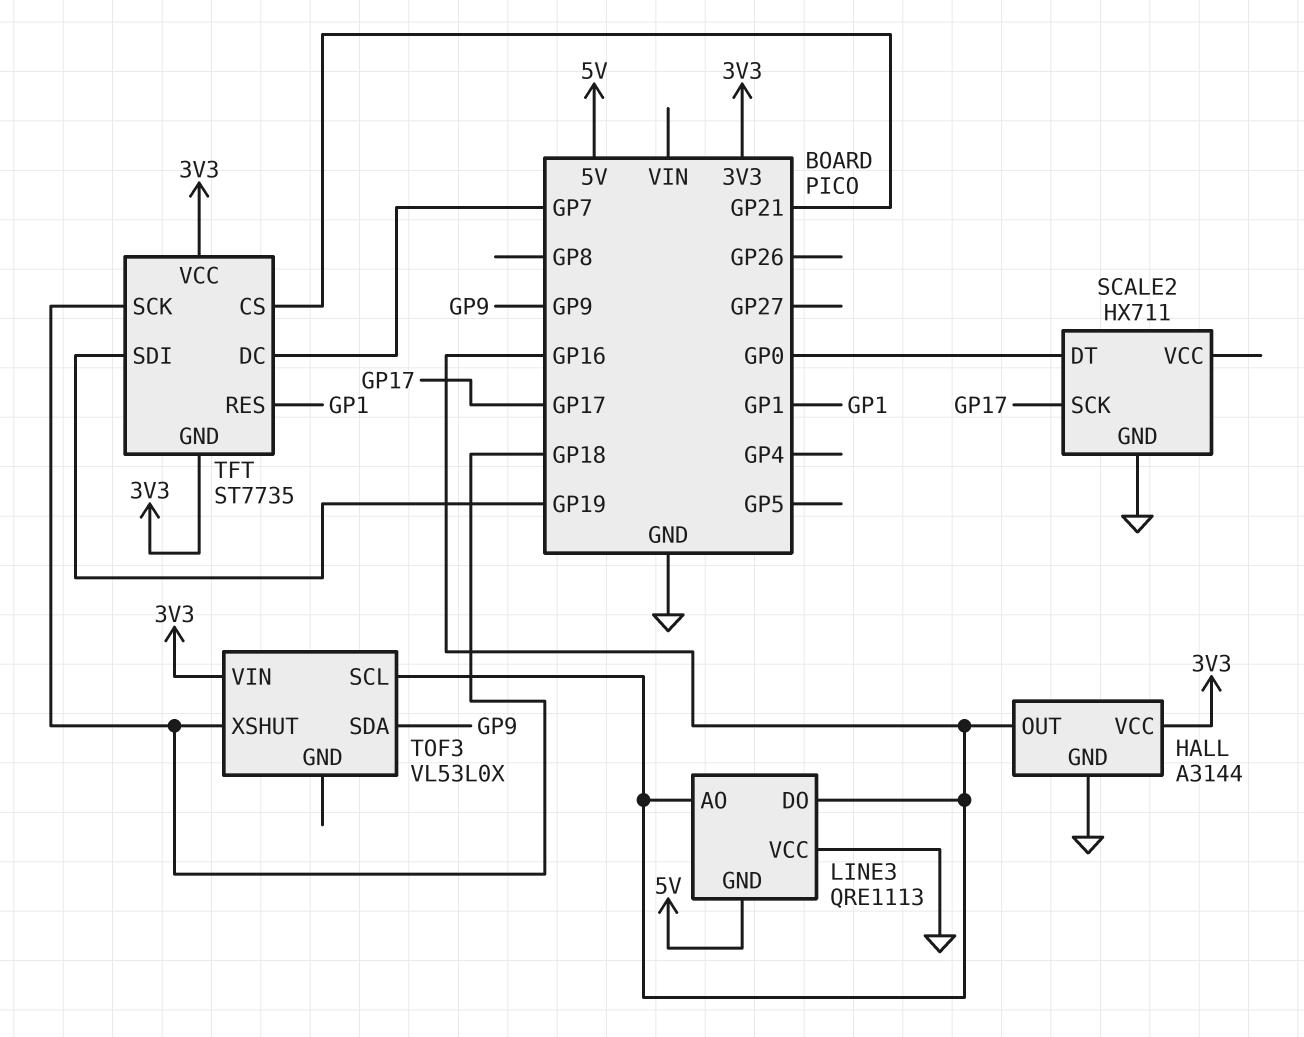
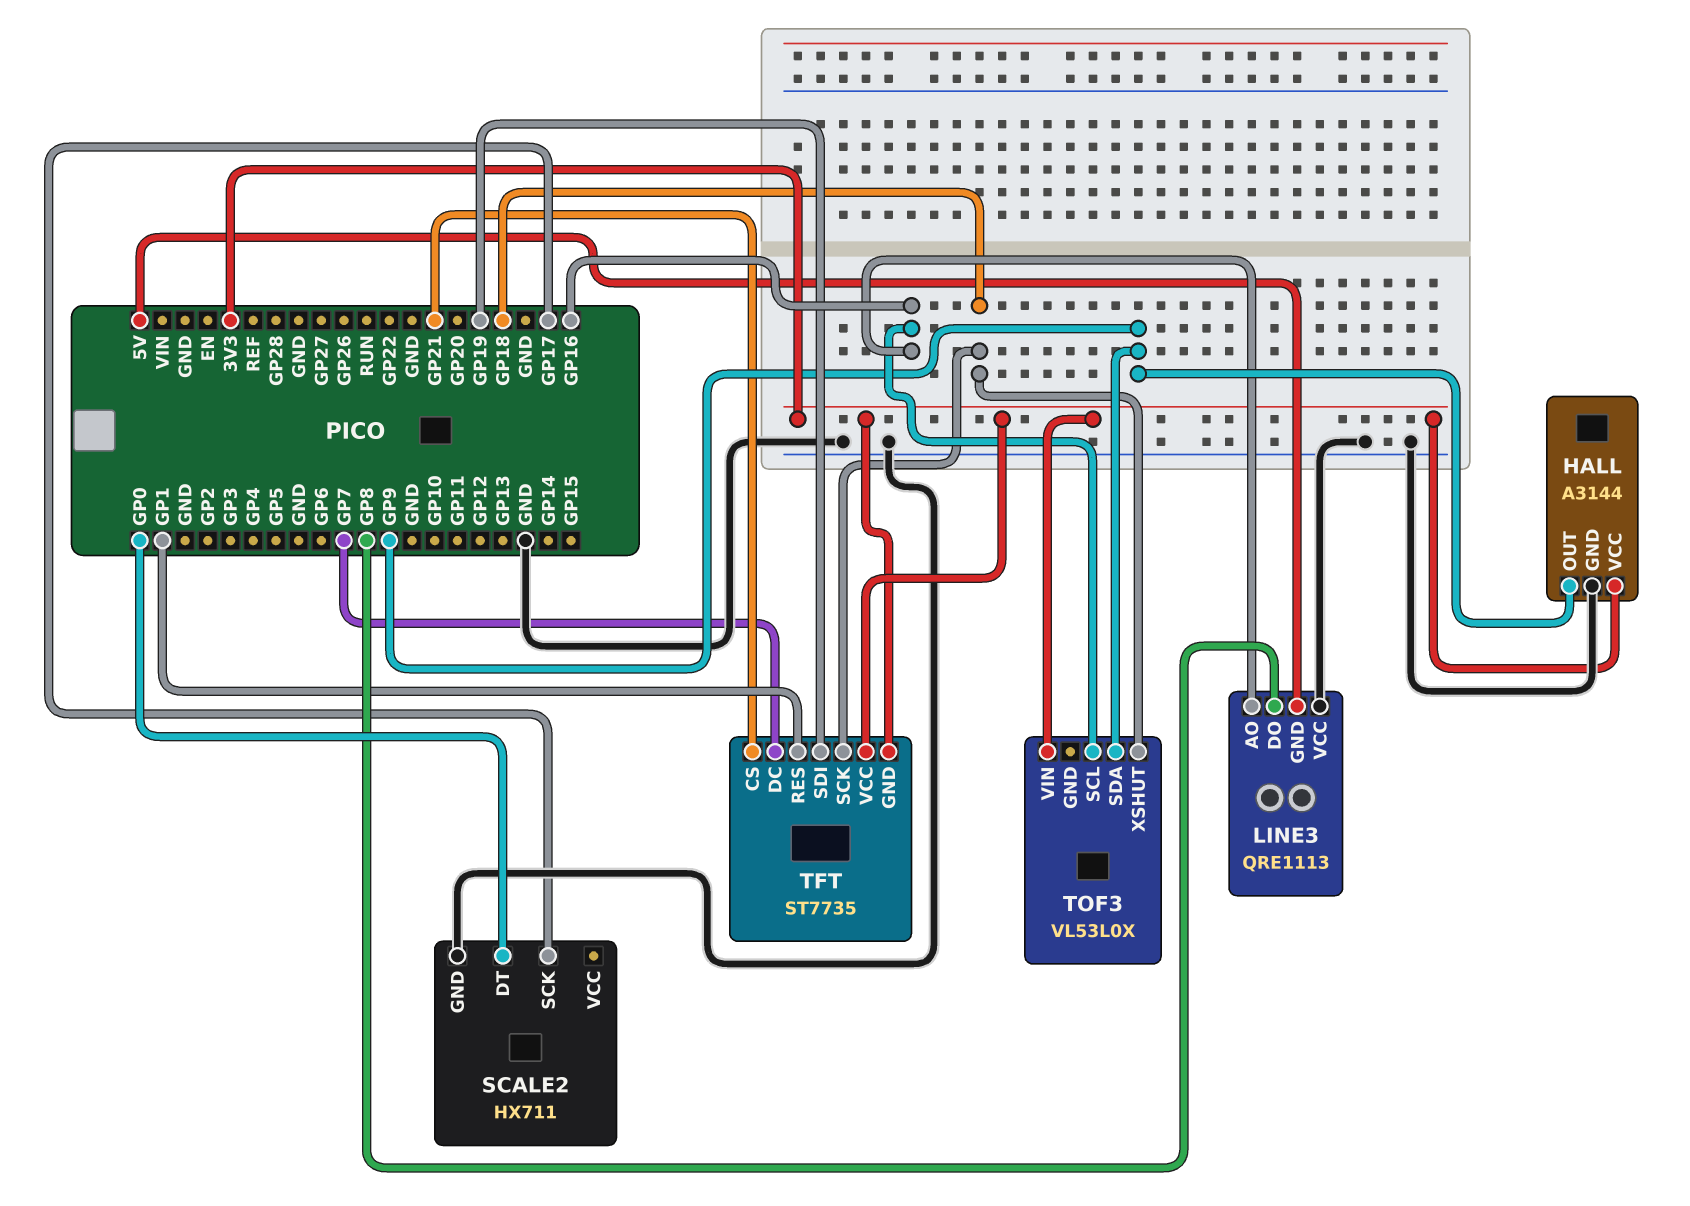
HALL pin OUT: GP16 -> GP9
LINE3 pin DO: GP16 -> GP8

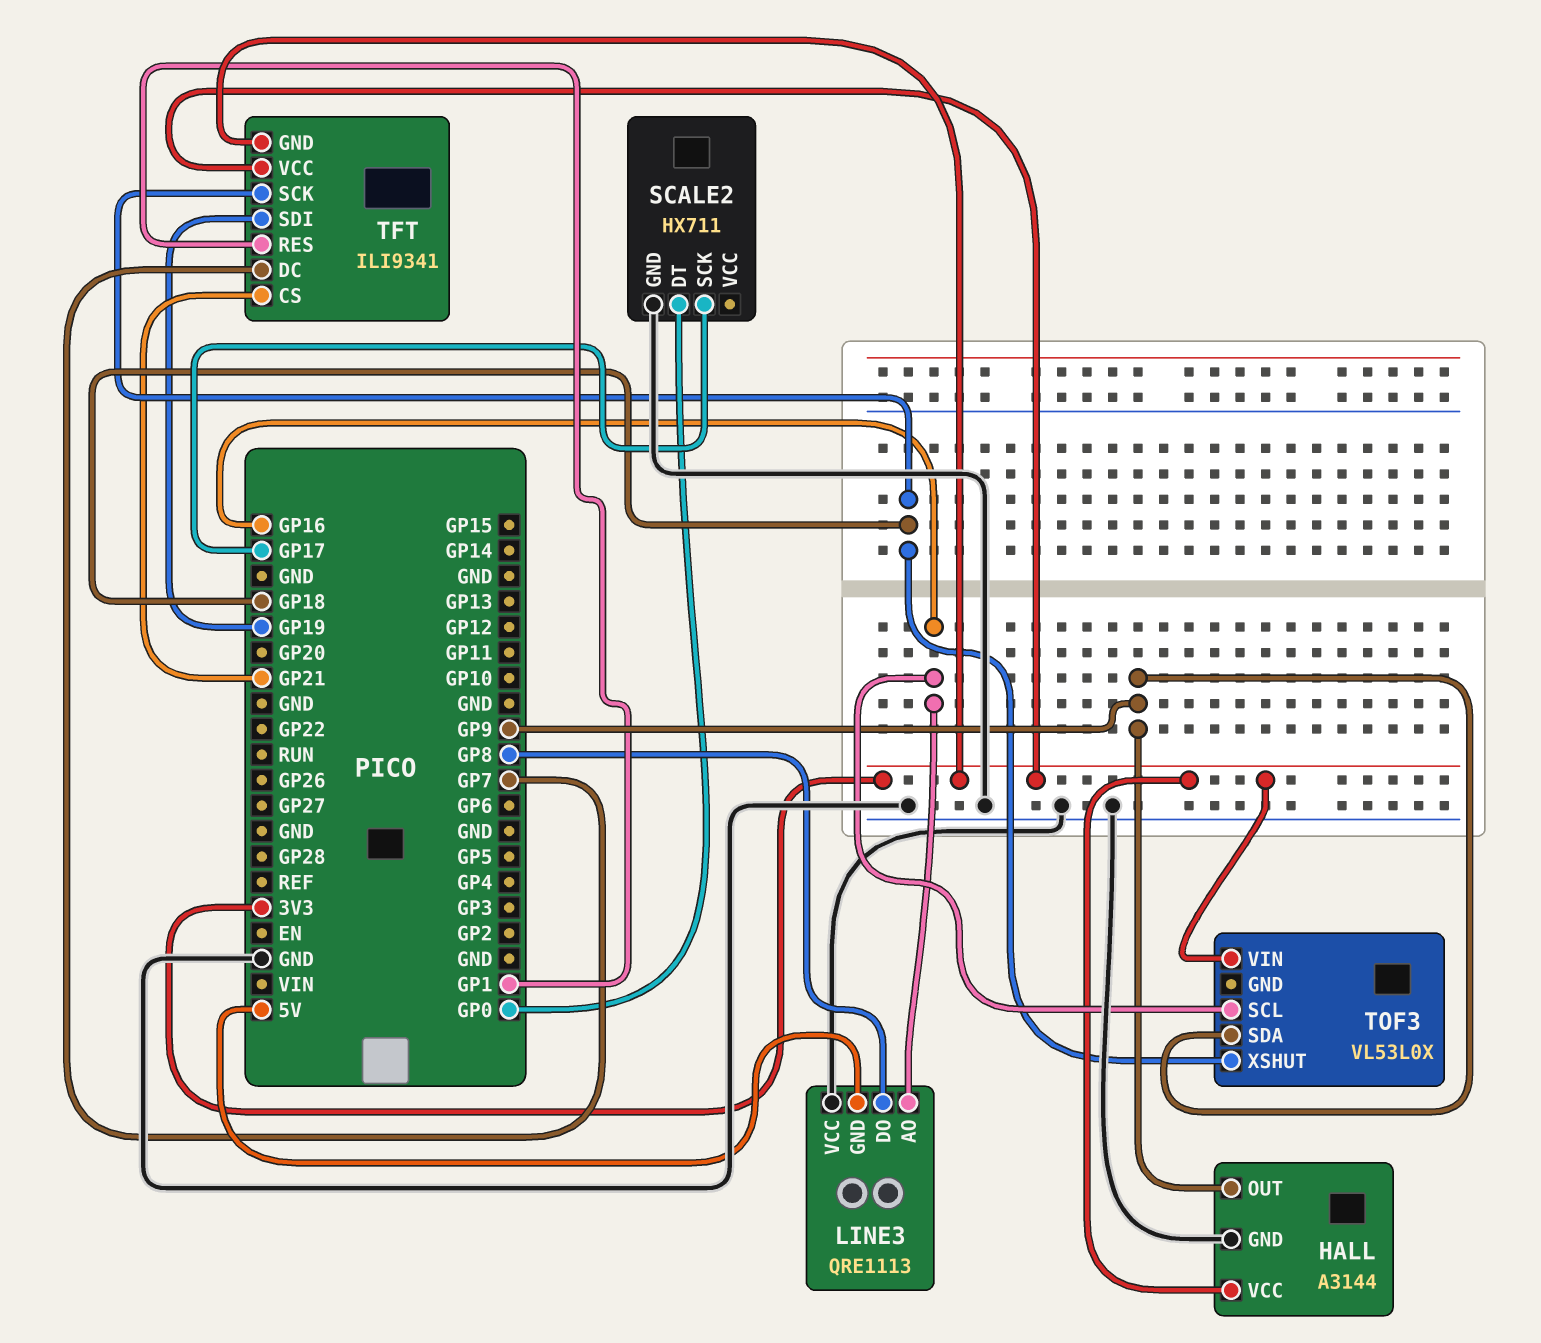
TFT: ST7735 -> ILI9341

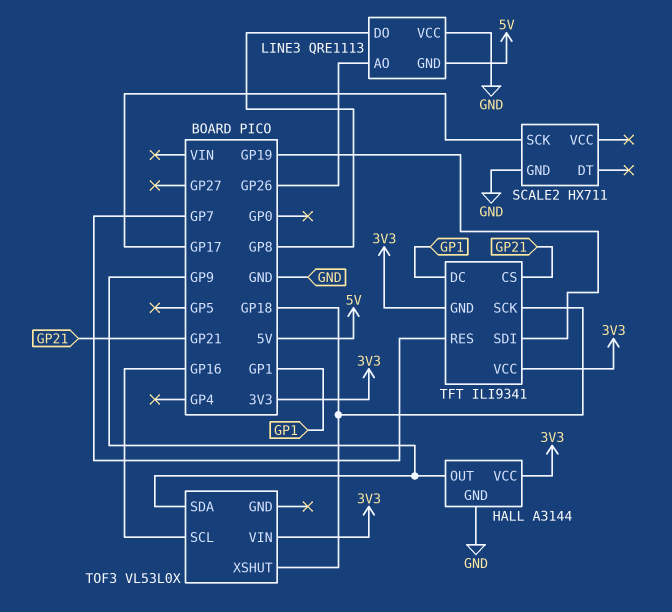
LINE3 pin AO: GP16 -> GP26
SCALE2 pin DT: GP0 -> none
TFT pin DC: GP7 -> GP1
TFT pin RES: GP1 -> GP7

